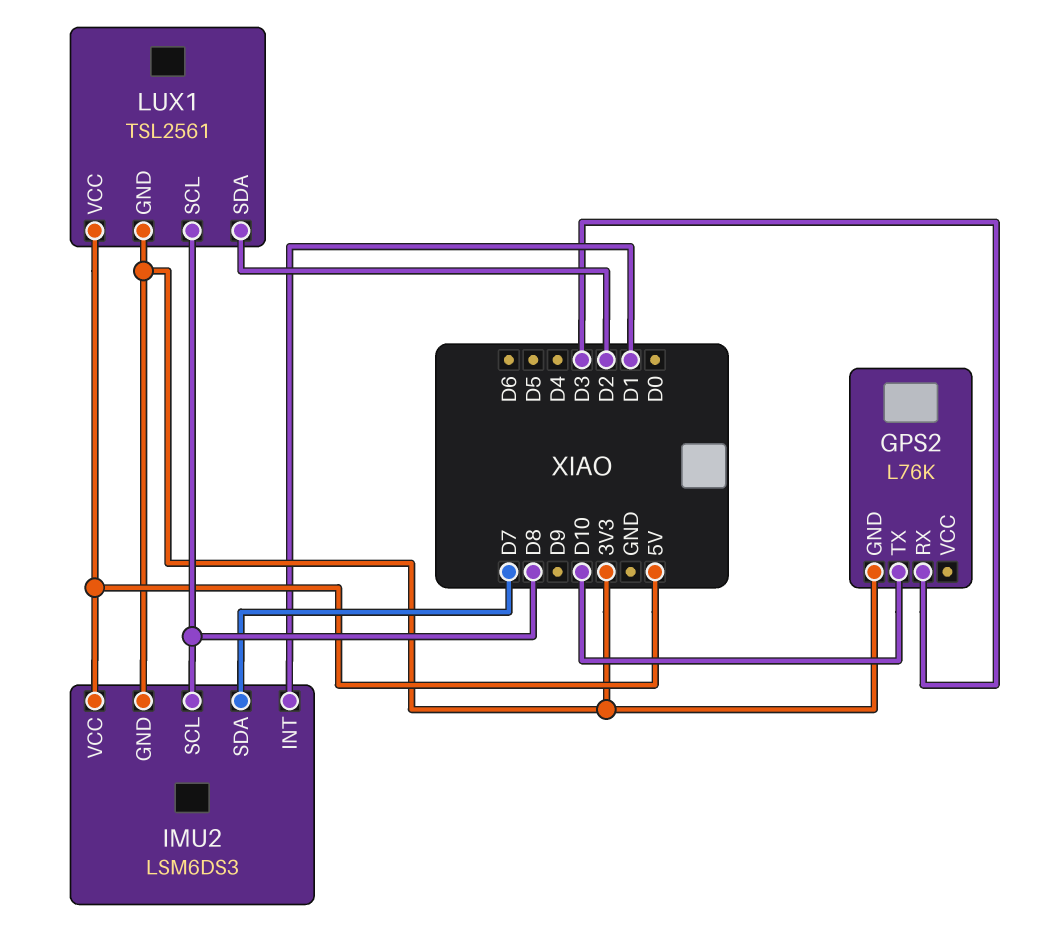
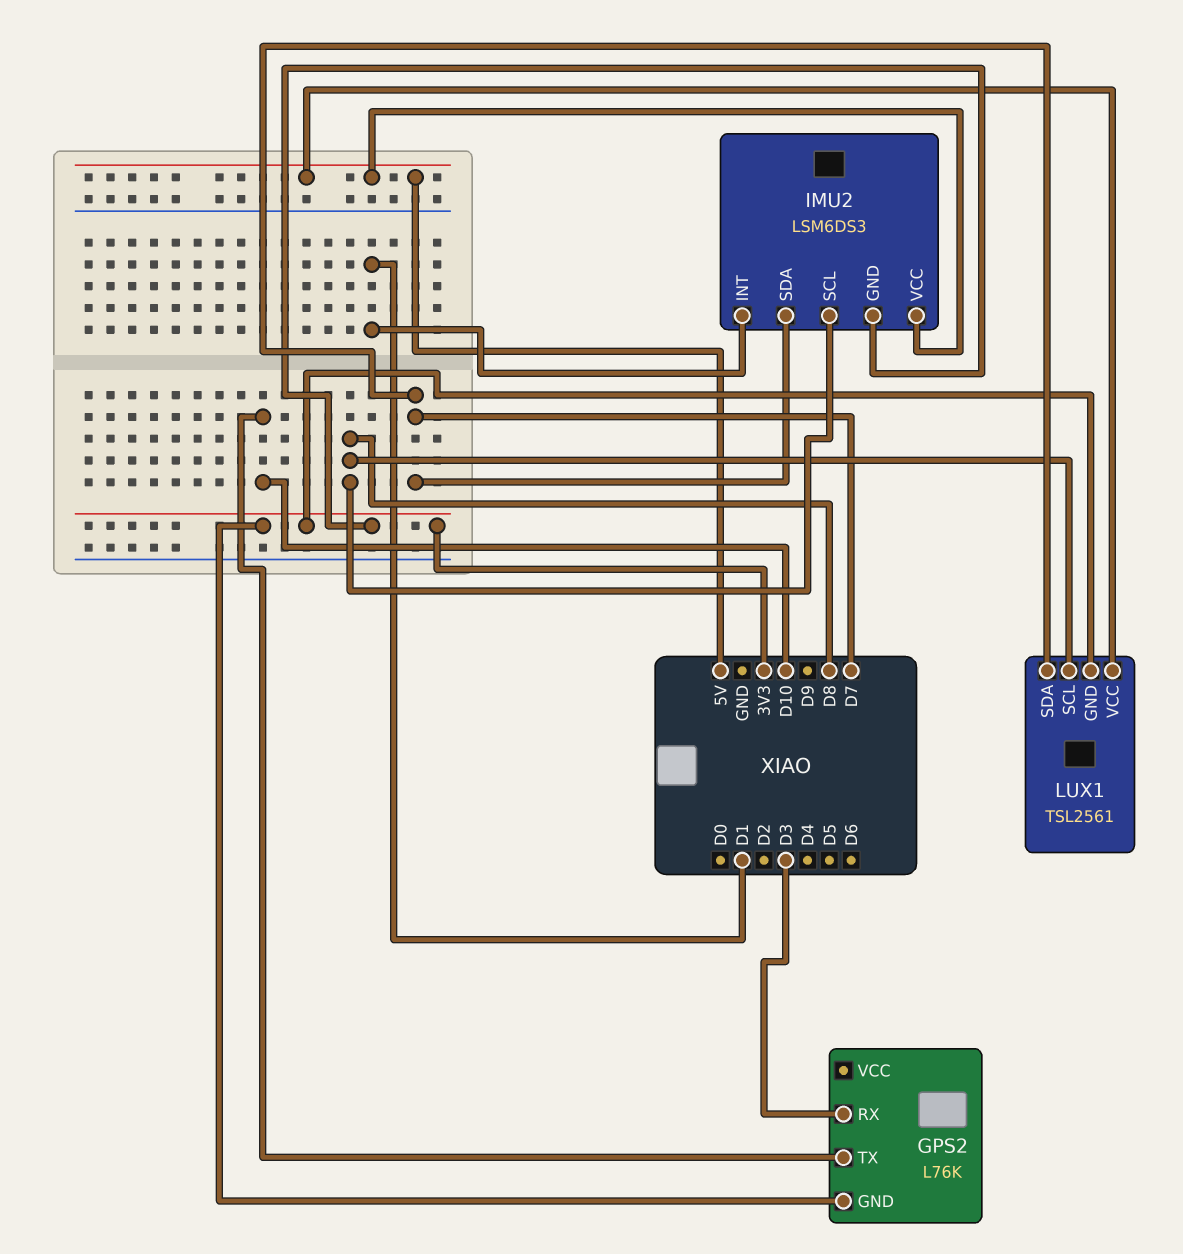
LUX1 pin SDA: D2 -> D7

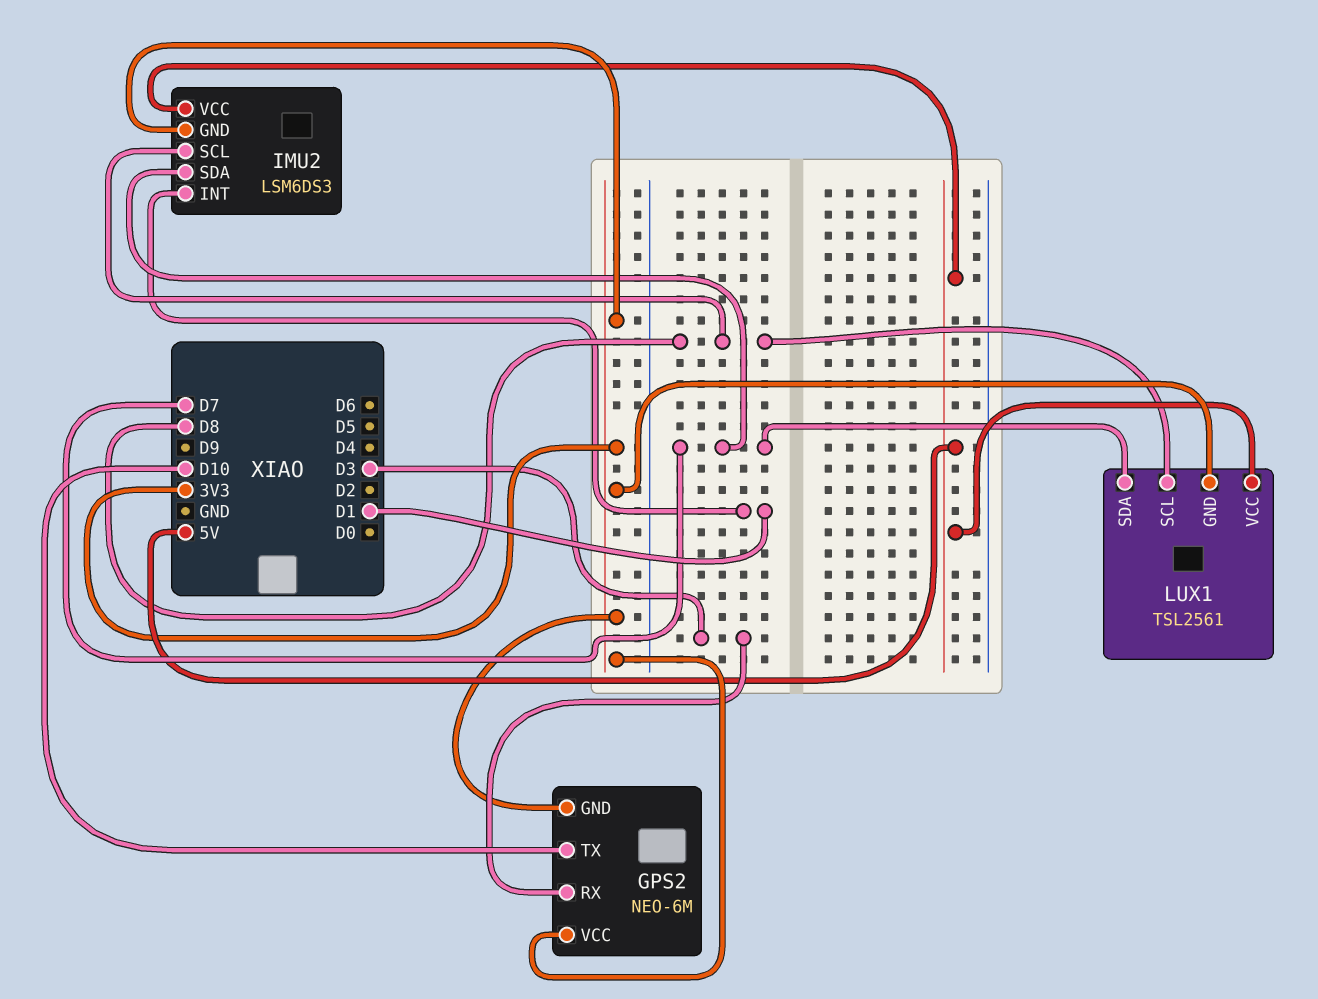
GPS2: L76K -> NEO-6M
GPS2 pin VCC: none -> 3V3

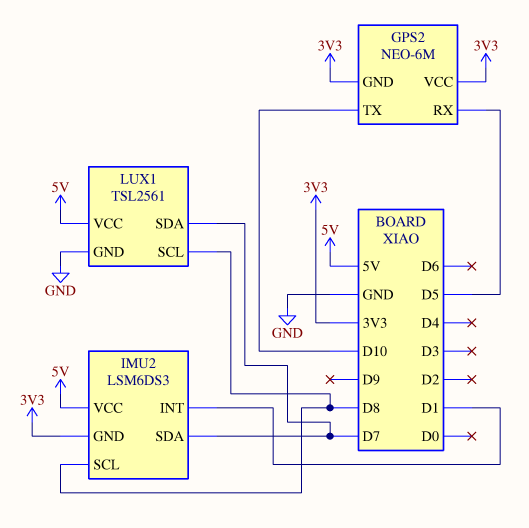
GPS2 pin RX: D3 -> D5
LUX1 pin GND: 3V3 -> GND

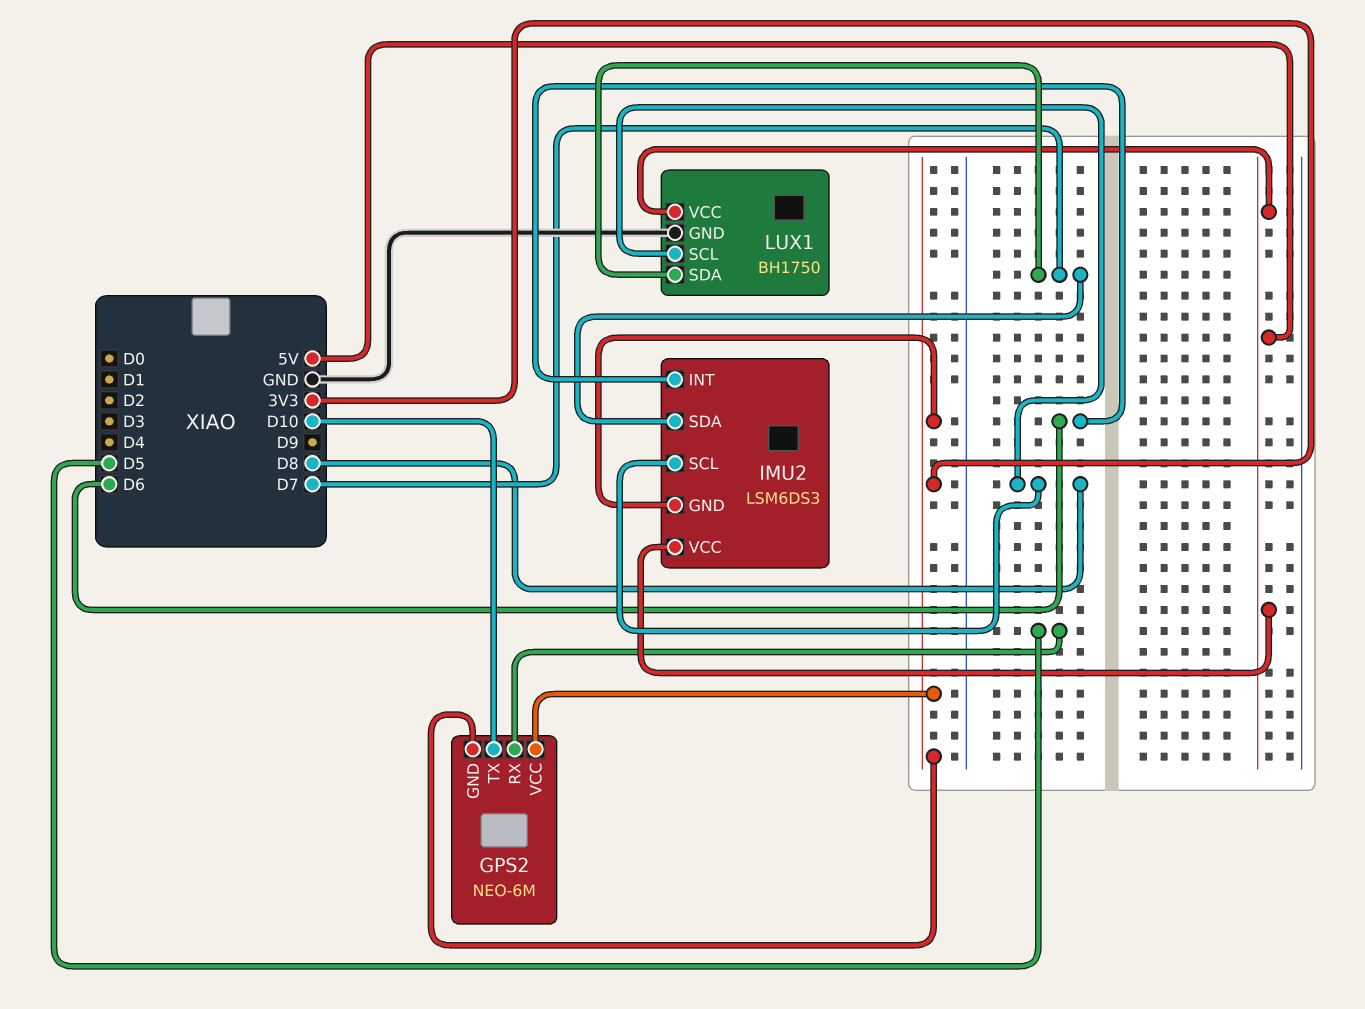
IMU2 pin INT: D1 -> D6
LUX1: TSL2561 -> BH1750

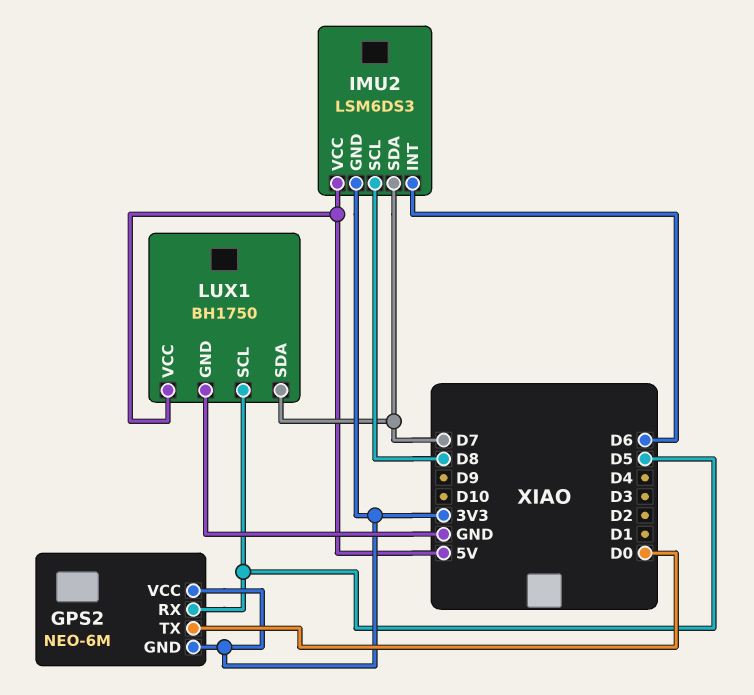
GPS2 pin TX: D10 -> D0
LUX1 pin SCL: D8 -> D5

